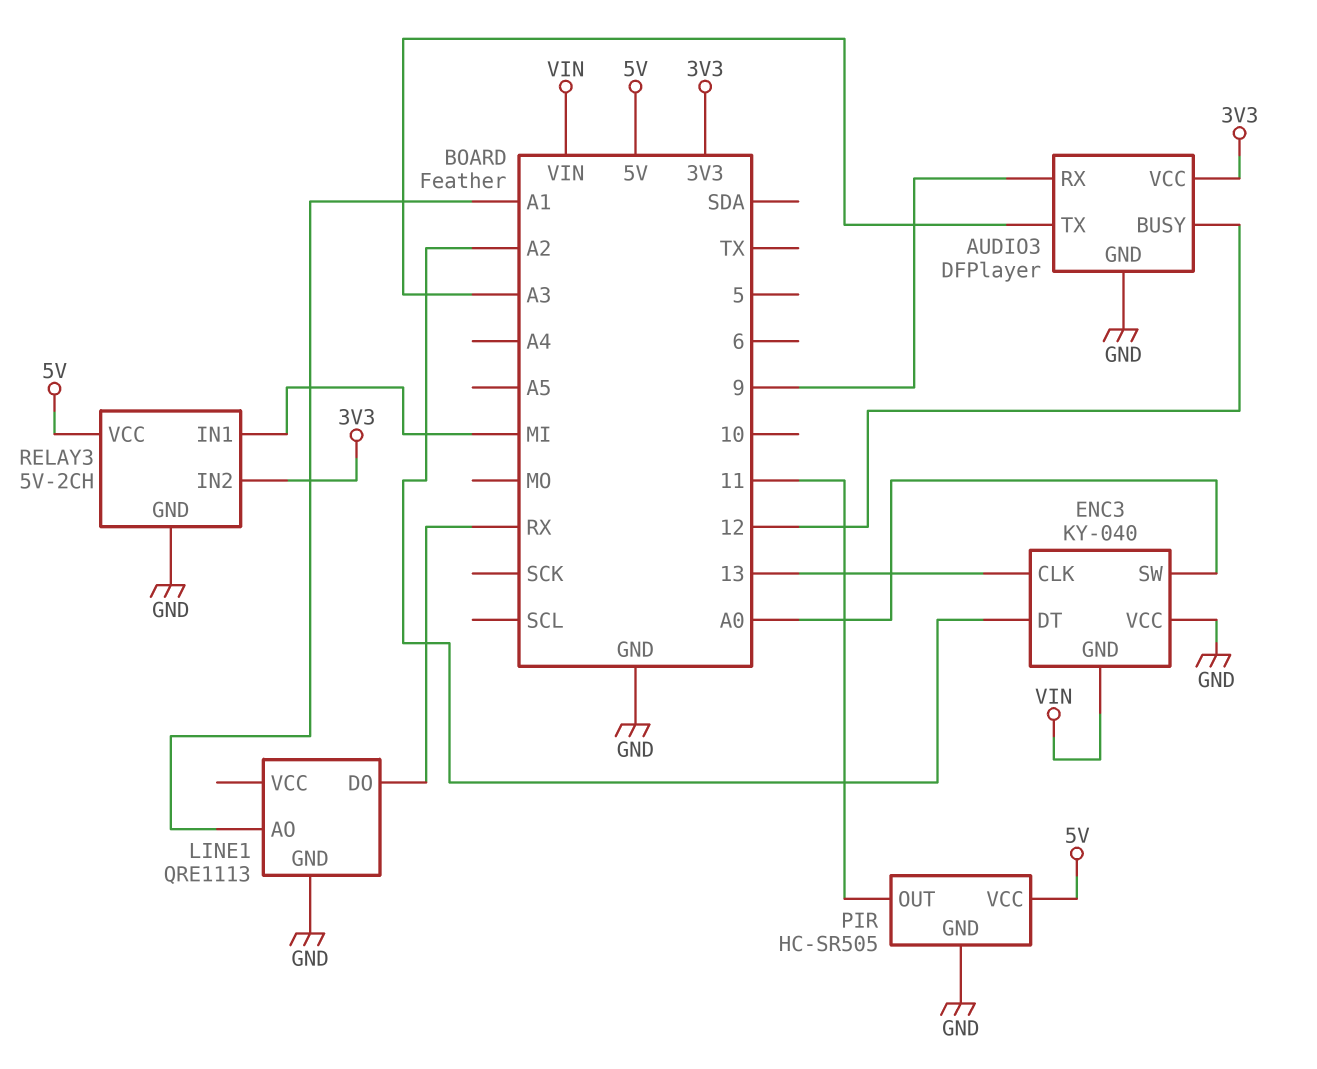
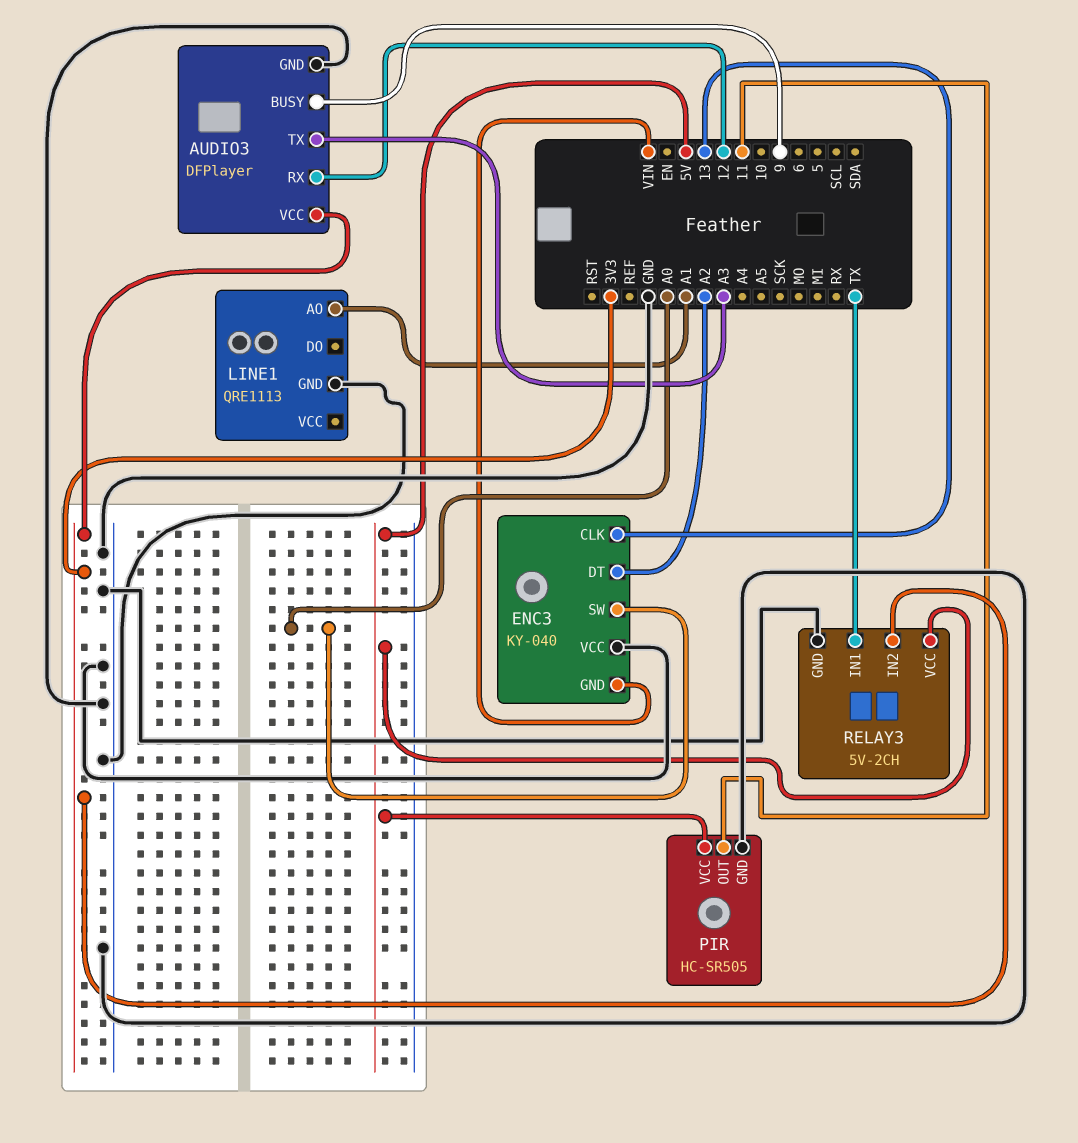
AUDIO3 pin BUSY: 12 -> 9
AUDIO3 pin RX: 9 -> 12
LINE1 pin DO: RX -> none
RELAY3 pin IN1: MI -> TX

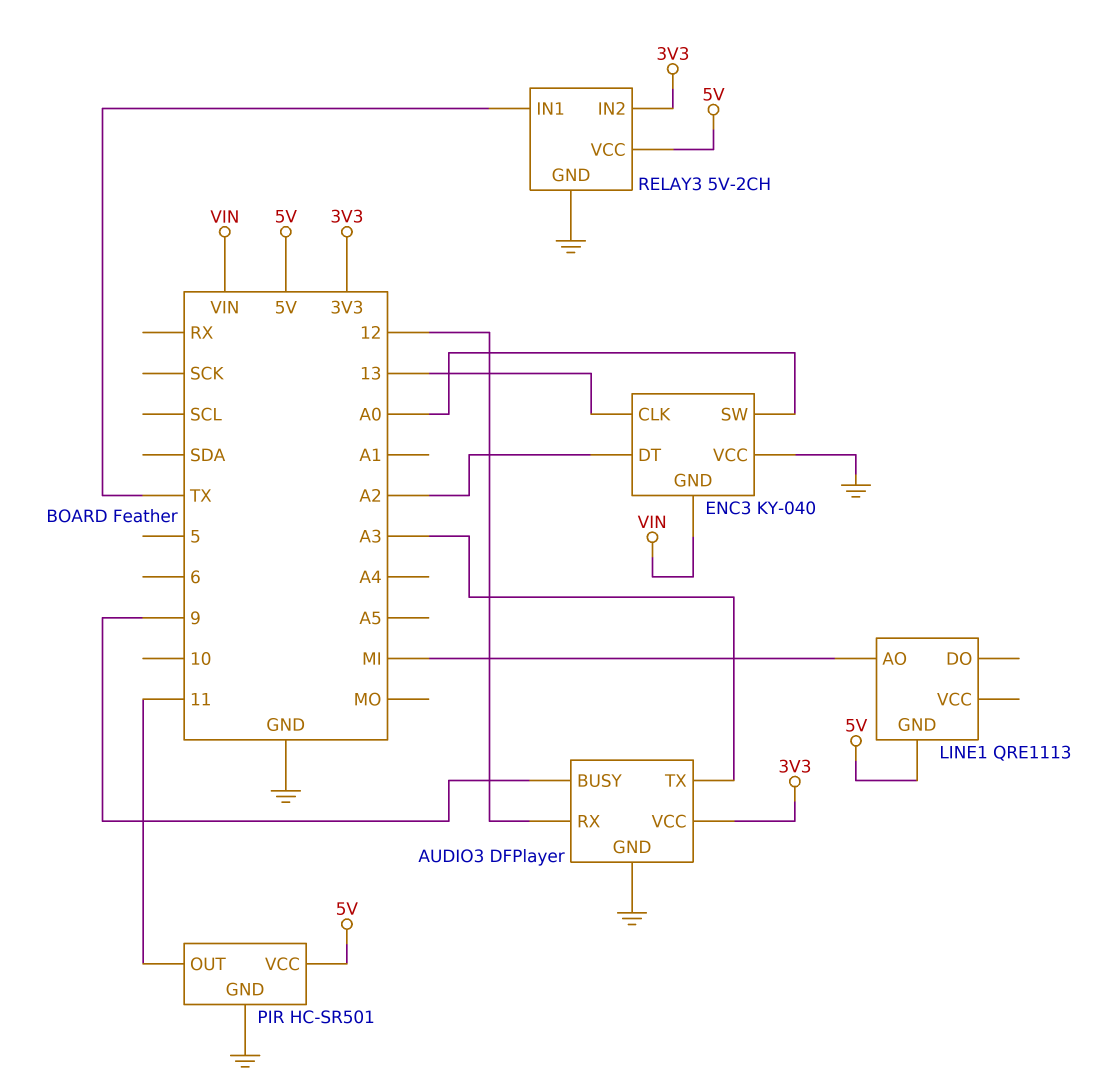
LINE1 pin AO: A1 -> MI
LINE1 pin GND: GND -> 5V
PIR: HC-SR505 -> HC-SR501

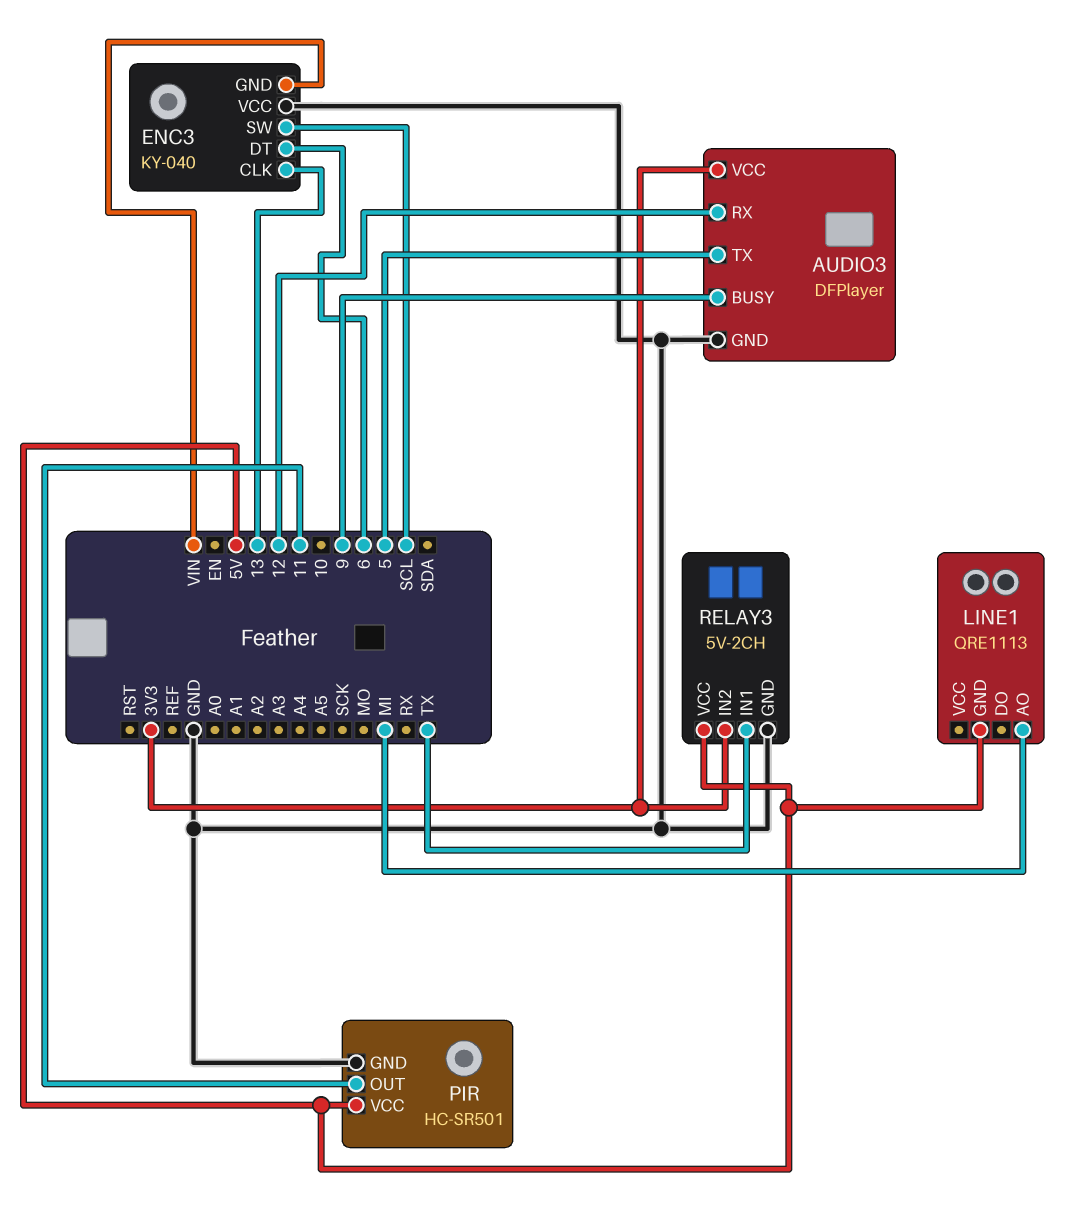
AUDIO3 pin TX: A3 -> 5
ENC3 pin DT: A2 -> 6
ENC3 pin SW: A0 -> SCL

